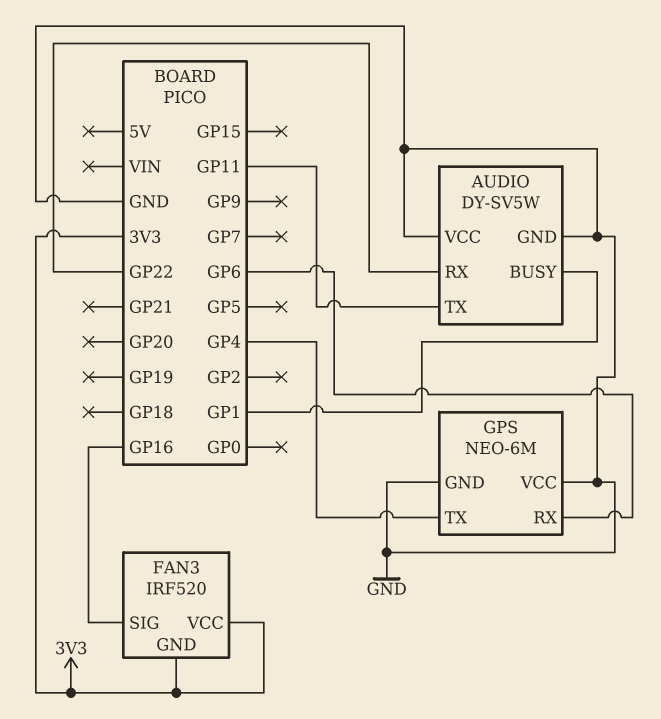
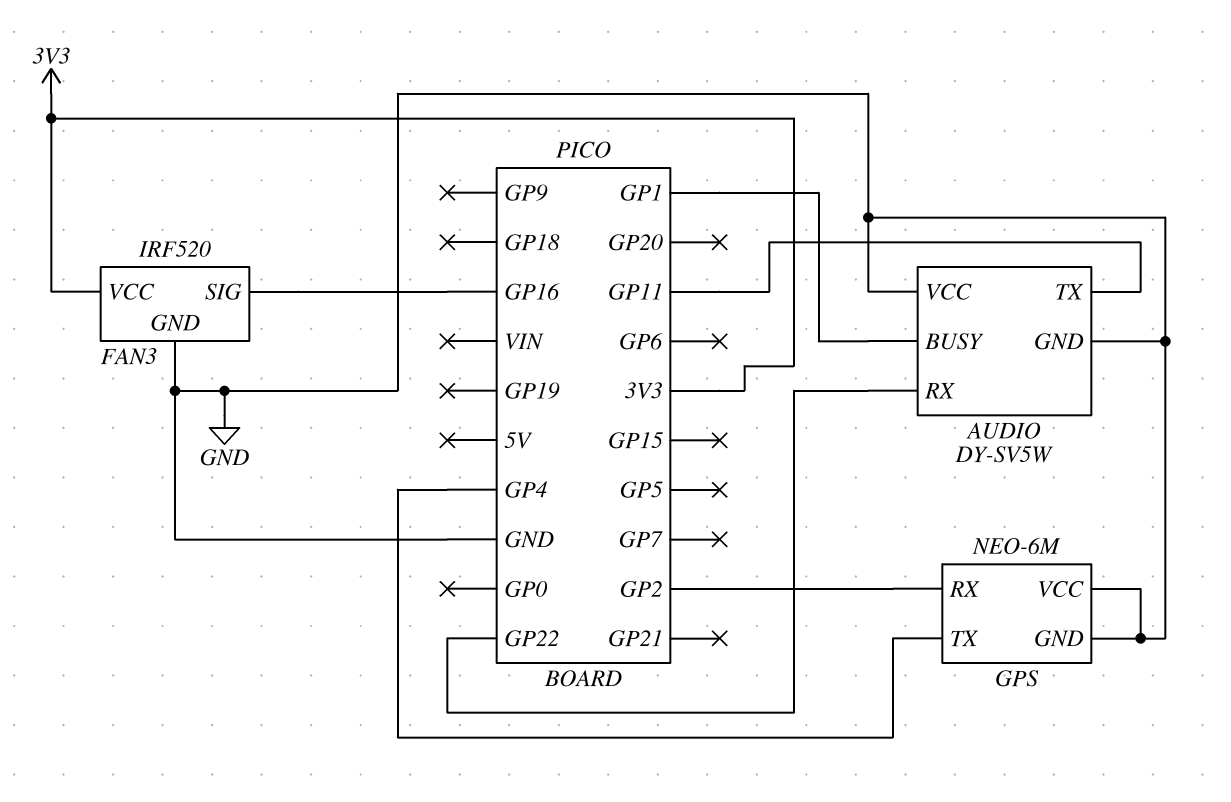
FAN3 pin GND: 3V3 -> GND
GPS pin RX: GP6 -> GP2

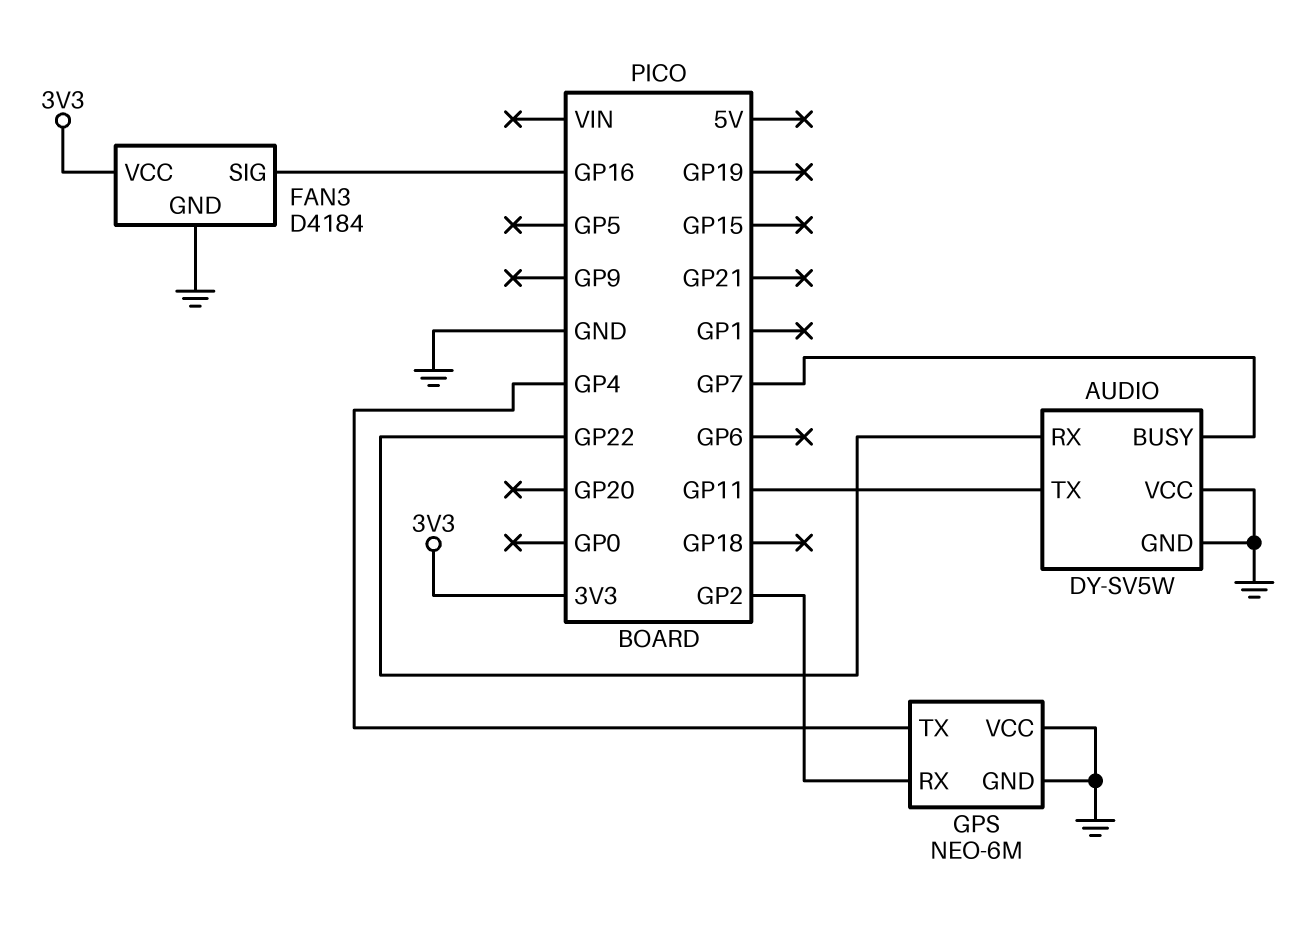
AUDIO pin BUSY: GP1 -> GP7
FAN3: IRF520 -> D4184

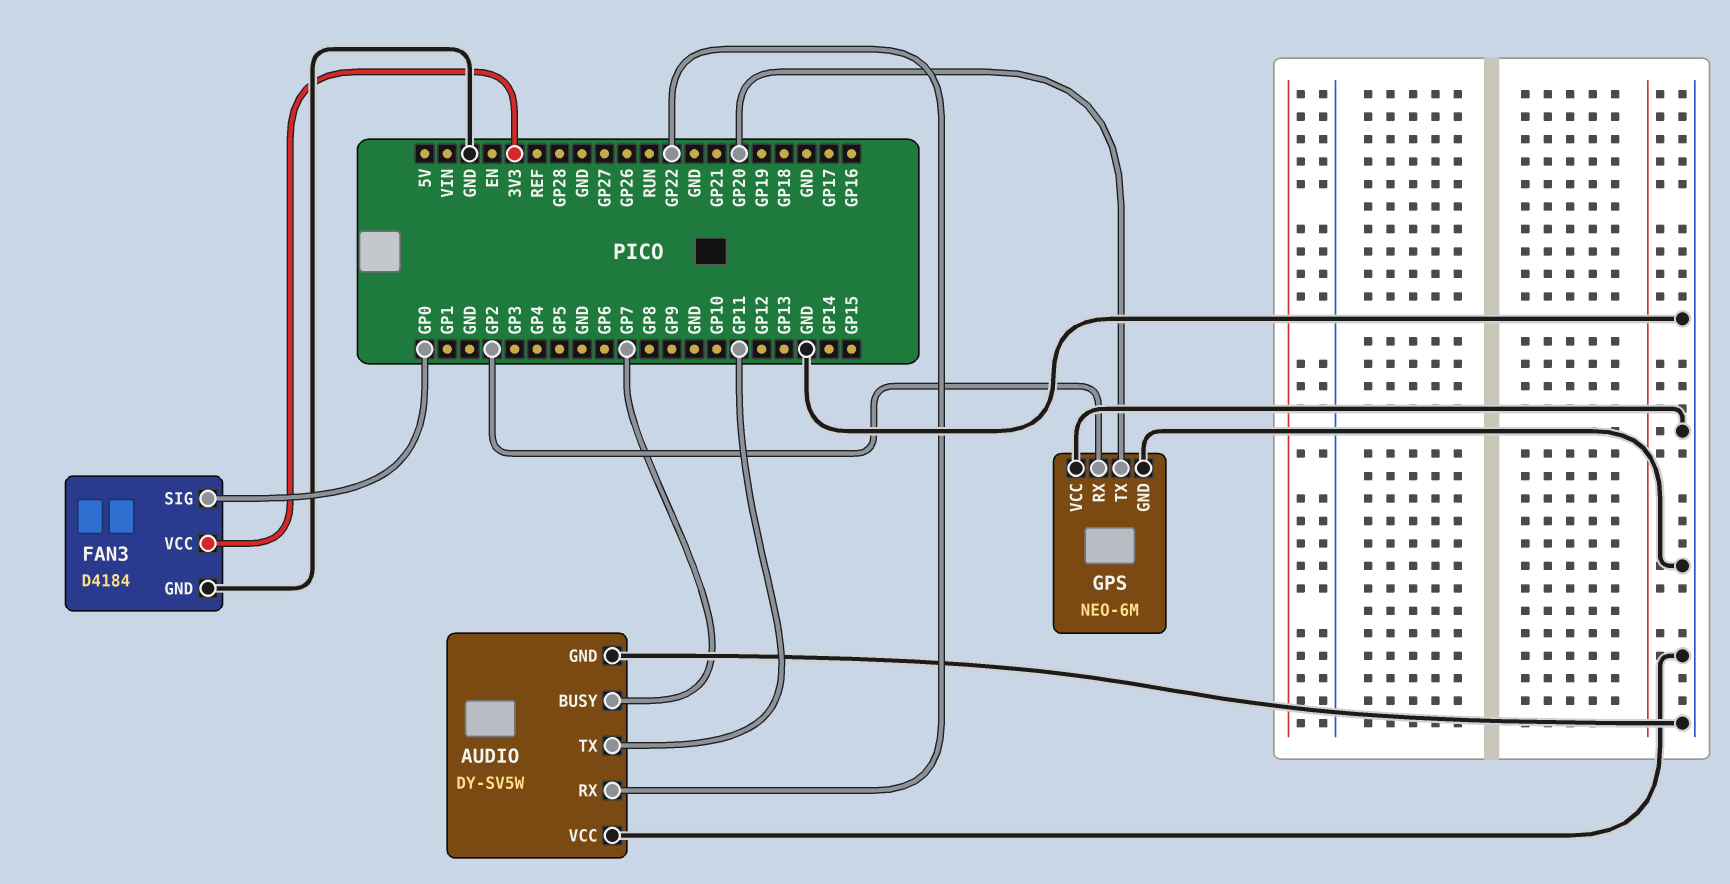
FAN3 pin SIG: GP16 -> GP0
GPS pin TX: GP4 -> GP20

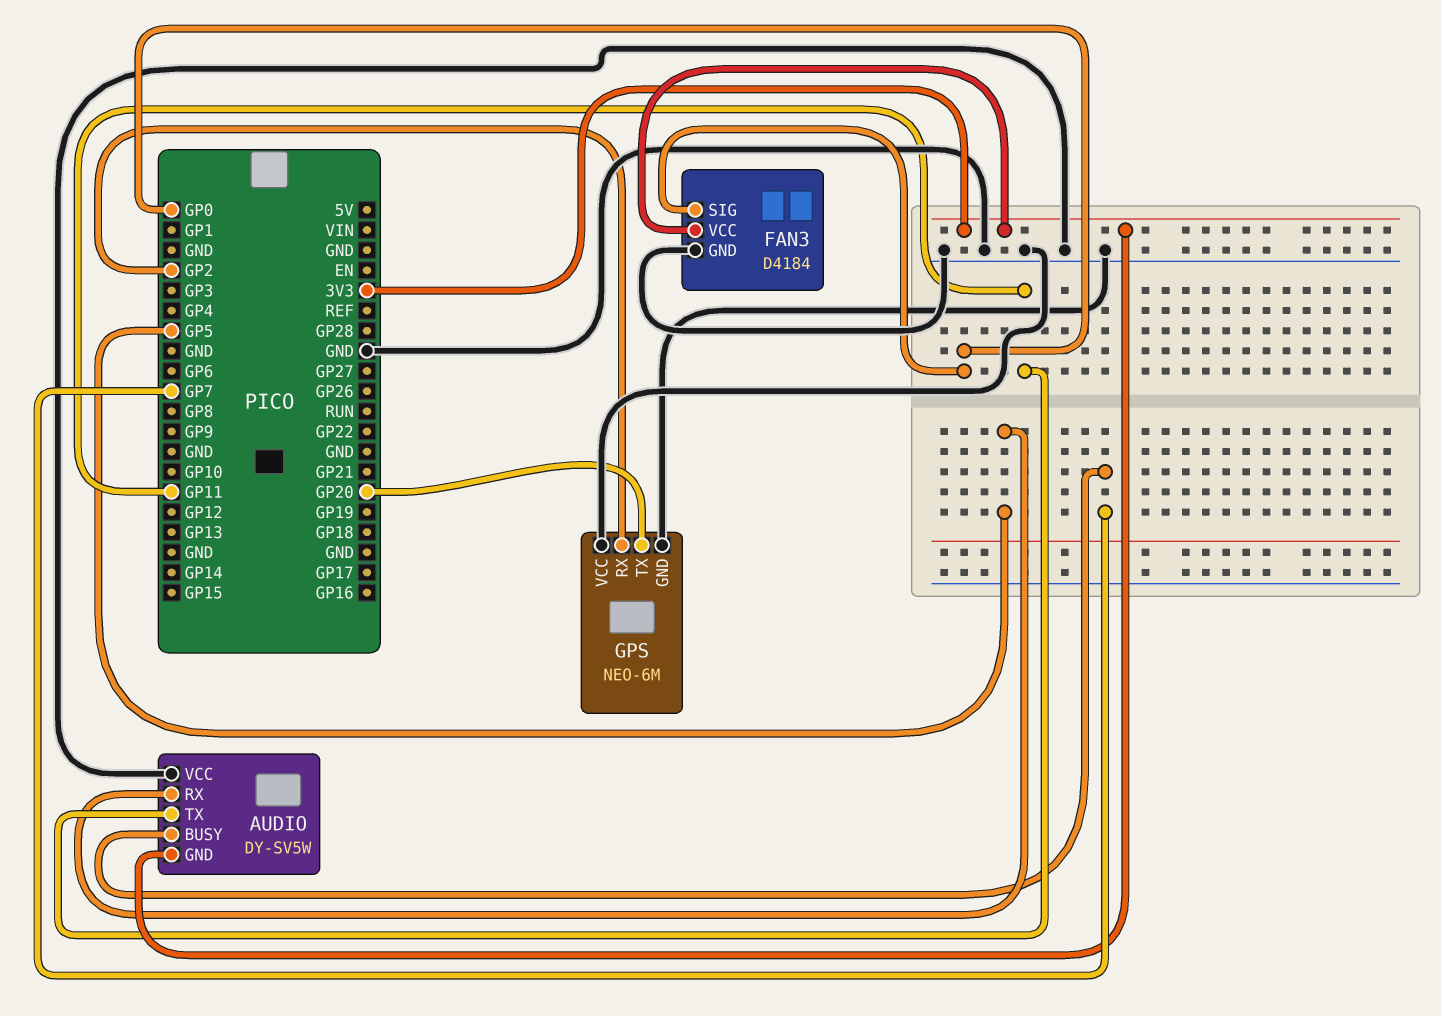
AUDIO pin GND: GND -> 3V3
AUDIO pin RX: GP22 -> GP5

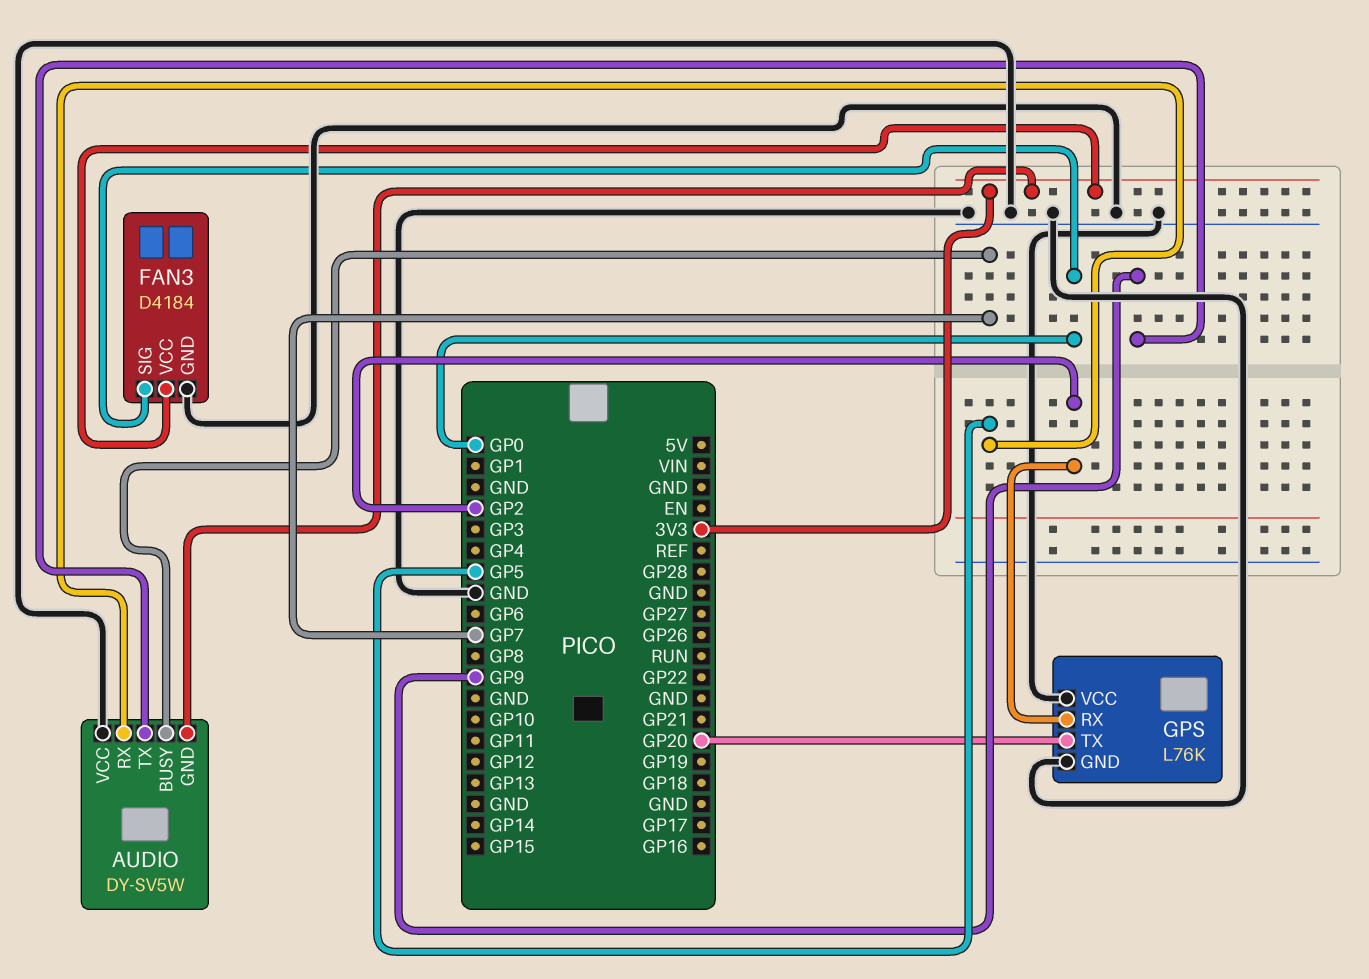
AUDIO pin TX: GP11 -> GP9
GPS: NEO-6M -> L76K

